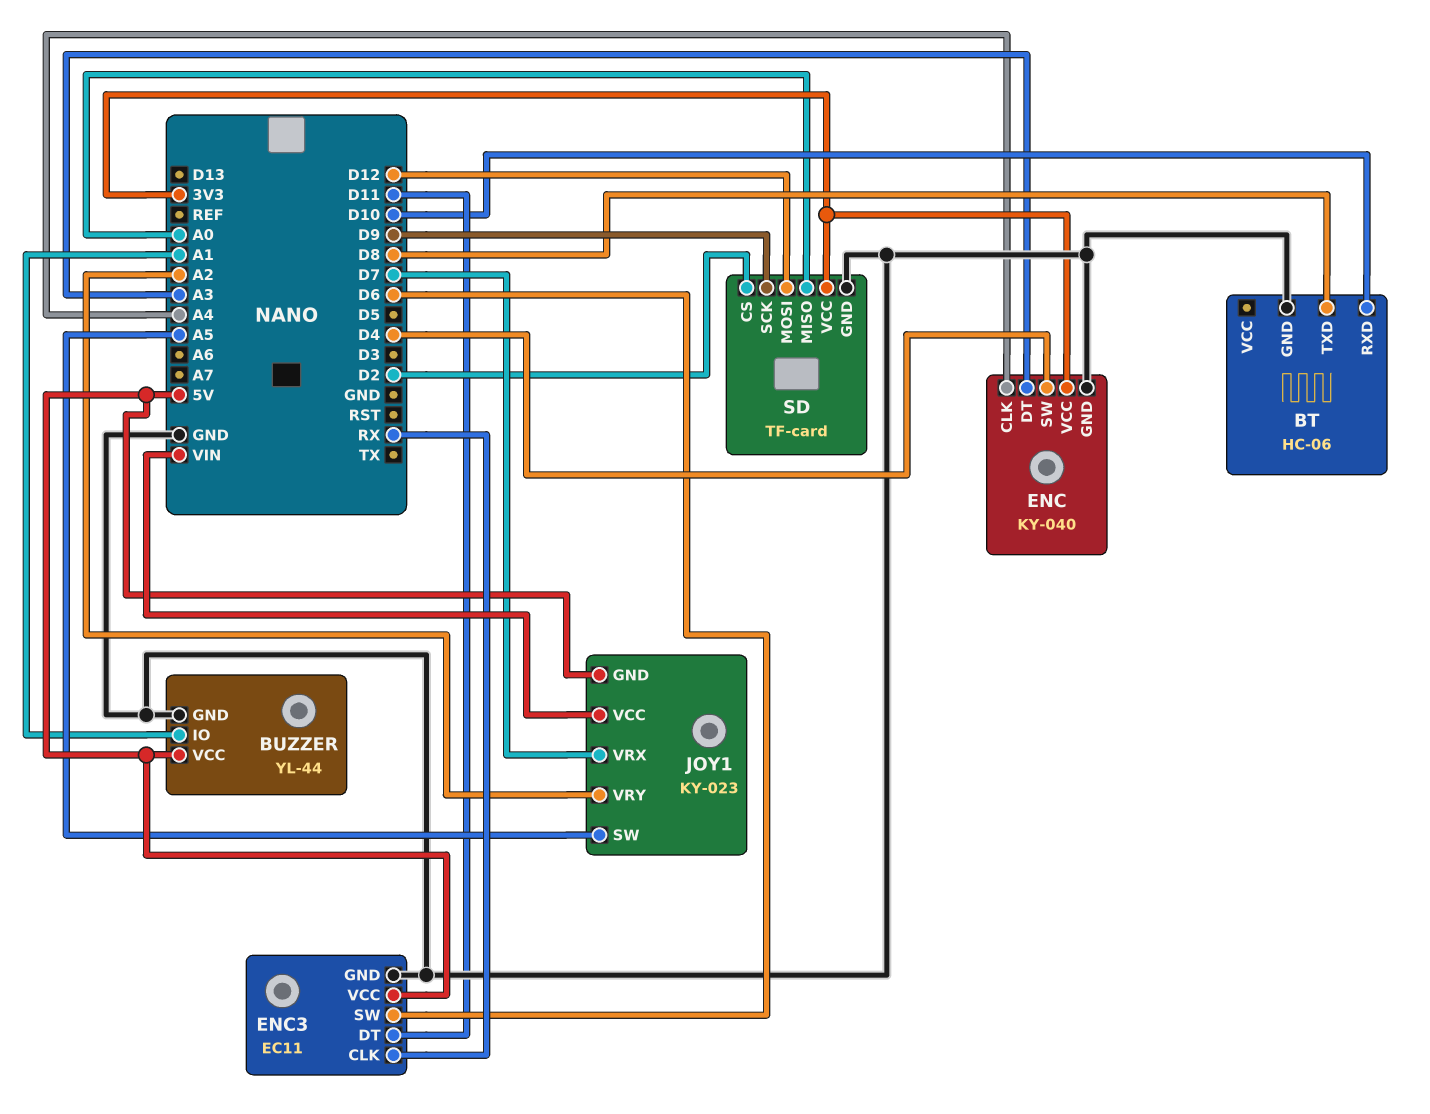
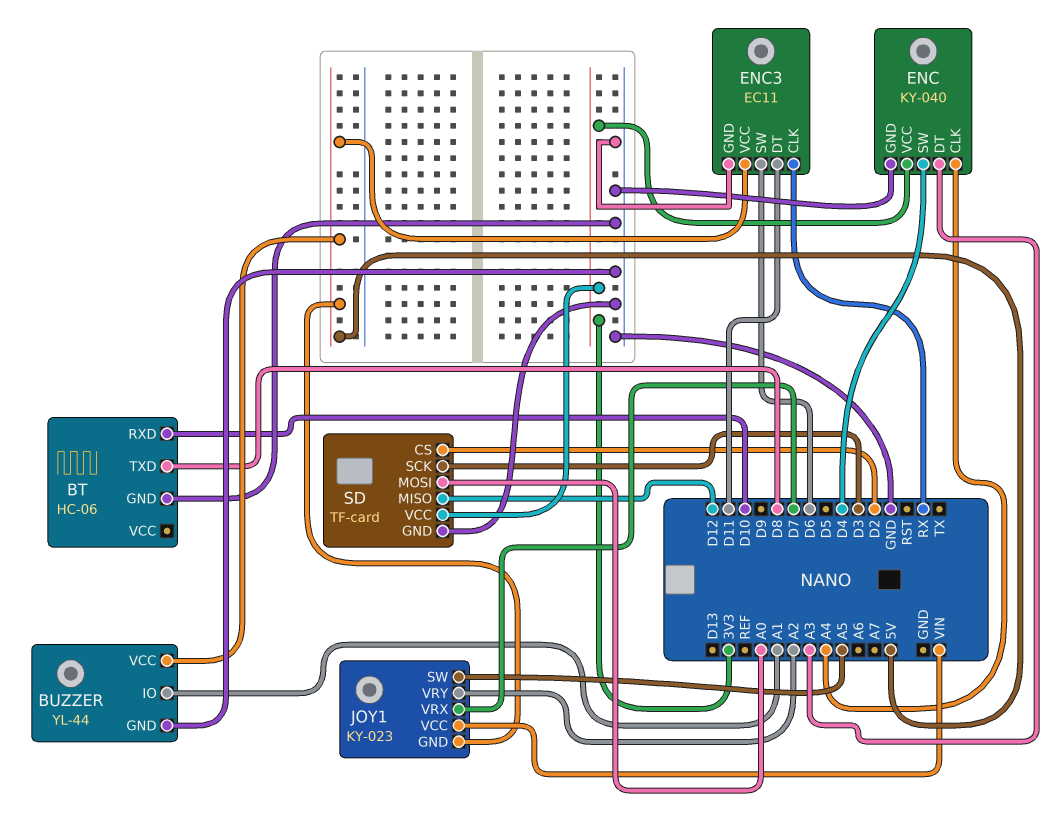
SD pin MISO: A0 -> D12
SD pin MOSI: D12 -> A0
SD pin SCK: D9 -> D3

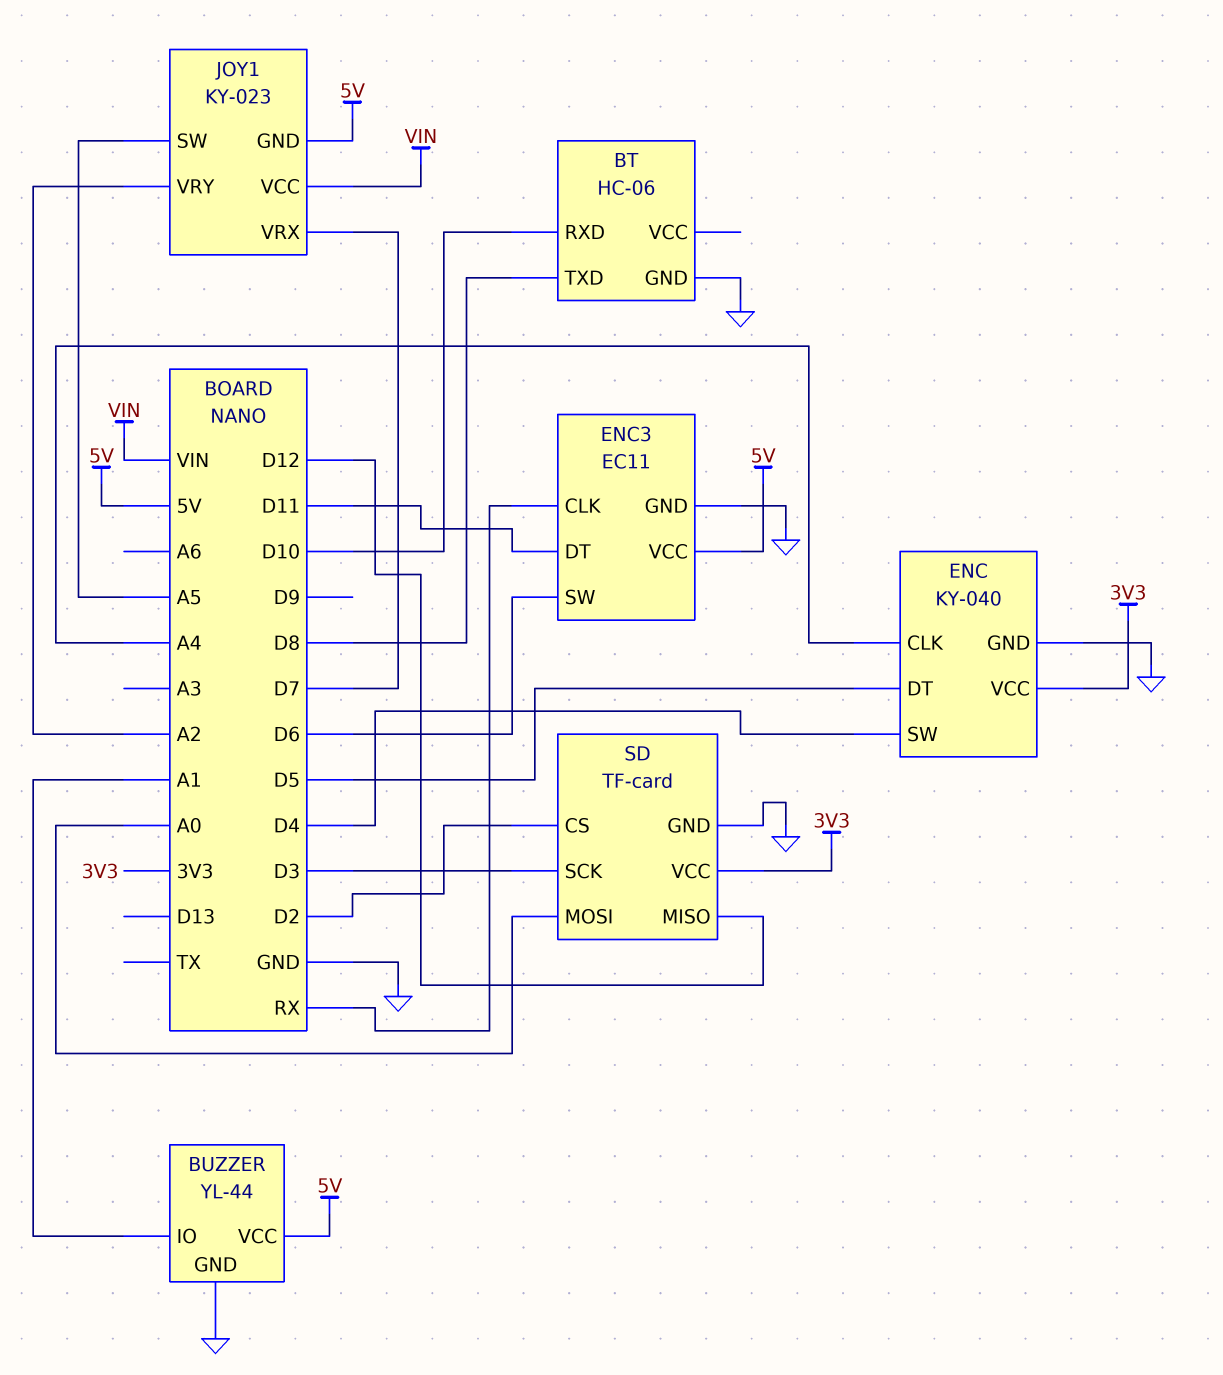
ENC pin DT: A3 -> D5

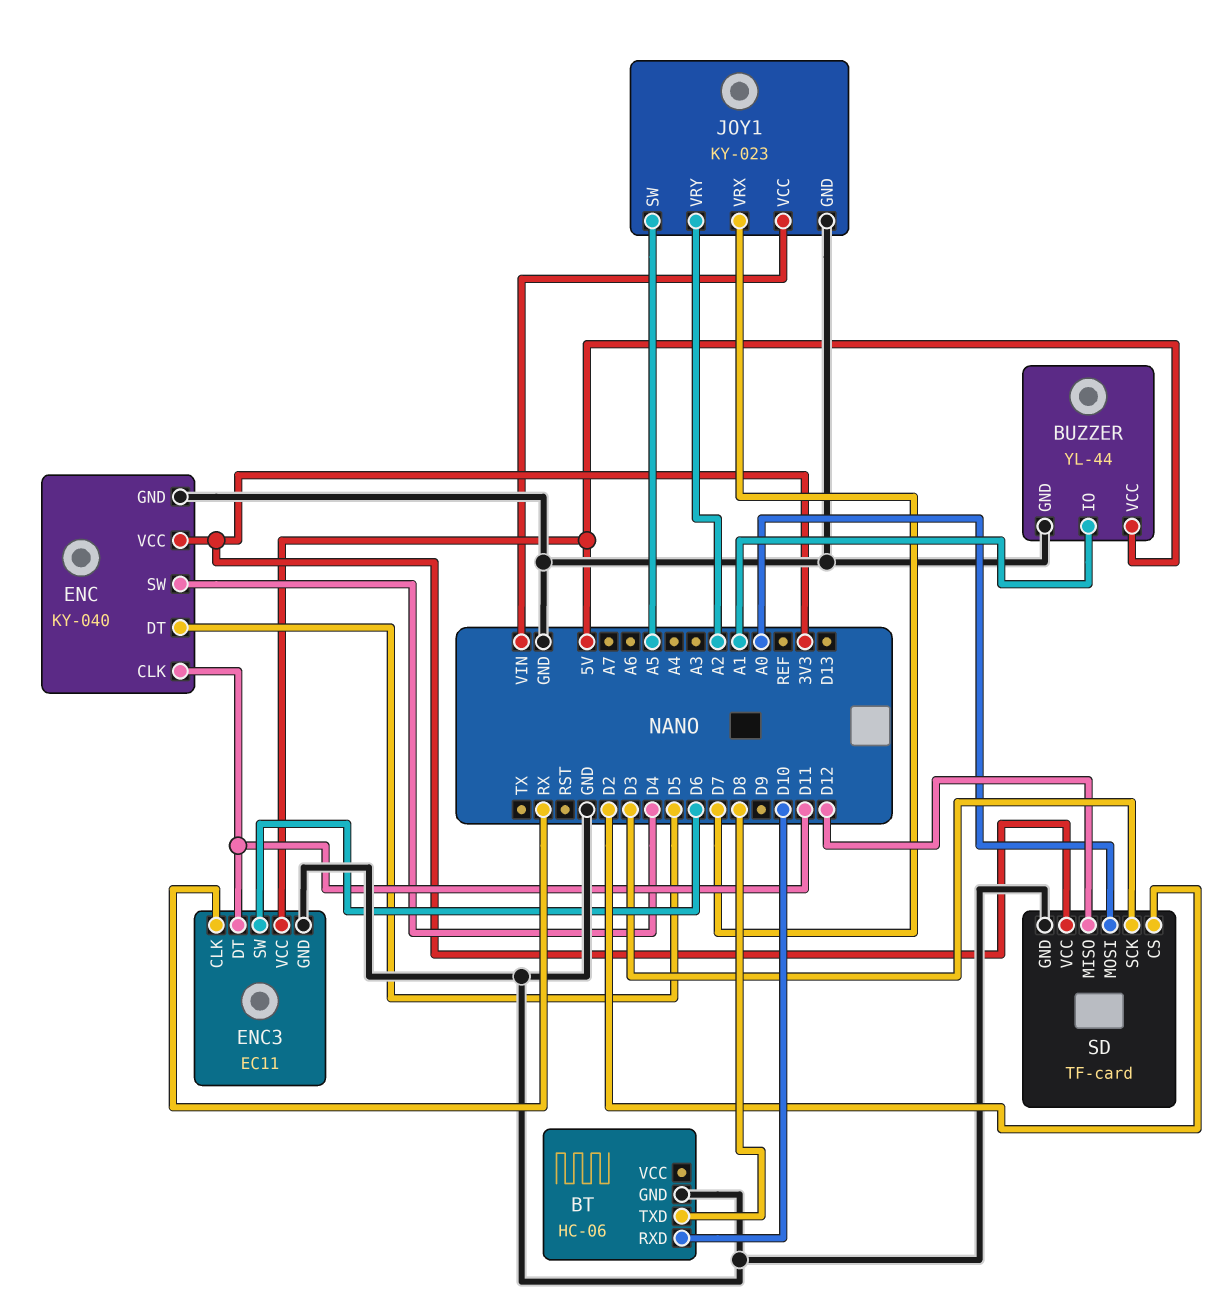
ENC pin CLK: A4 -> D11
JOY1 pin GND: 5V -> GND

